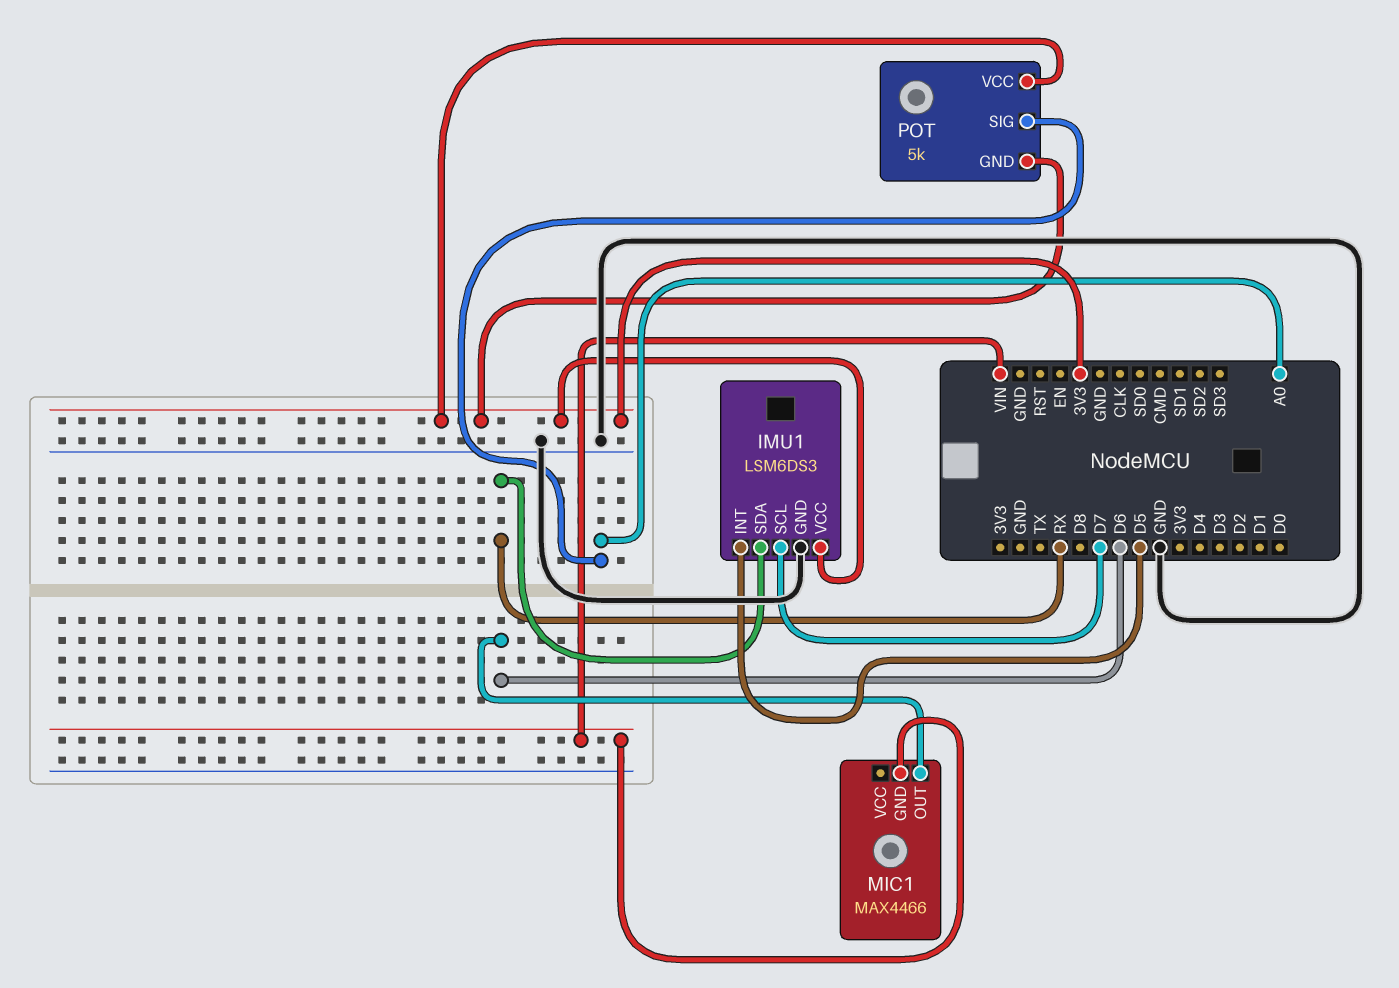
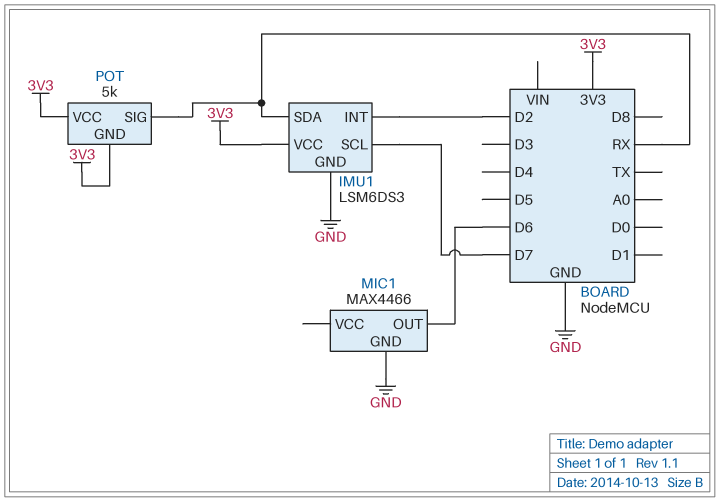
IMU1 pin INT: D5 -> D2
MIC1 pin GND: VIN -> GND
POT pin SIG: A0 -> RX

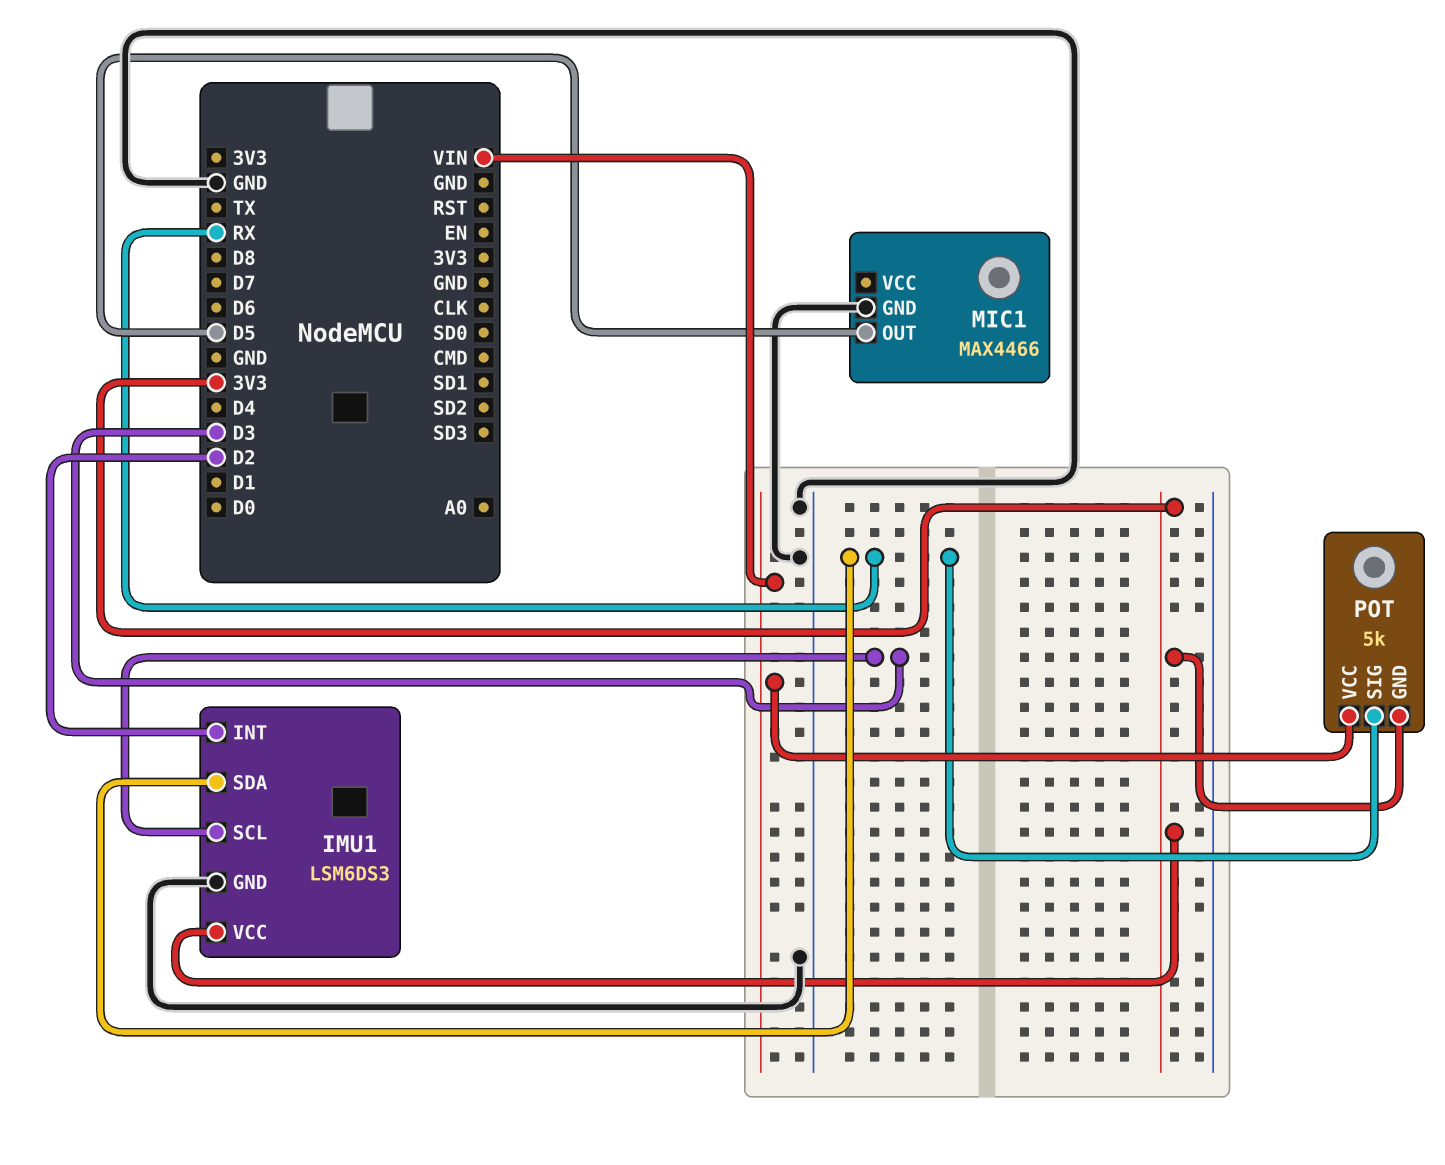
IMU1 pin SCL: D7 -> D3
MIC1 pin OUT: D6 -> D5
POT pin VCC: 3V3 -> VIN

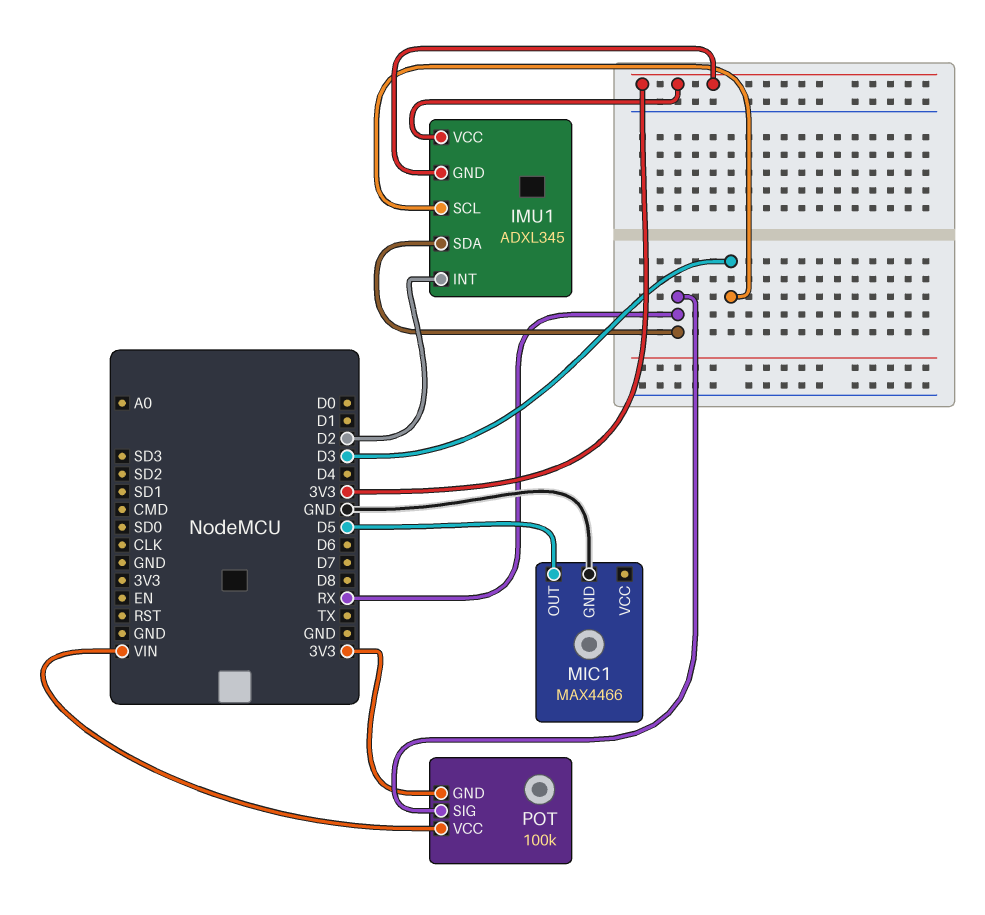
IMU1: LSM6DS3 -> ADXL345
IMU1 pin GND: GND -> 3V3
POT: 5k -> 100k

